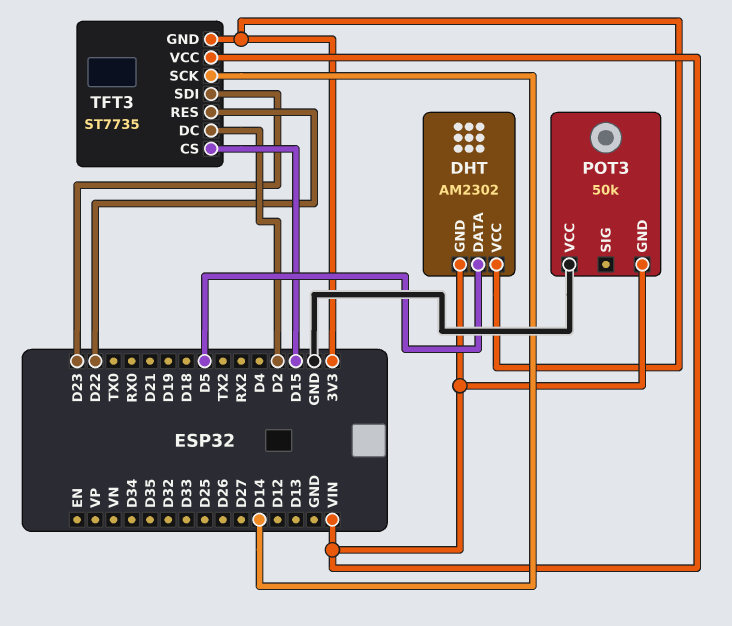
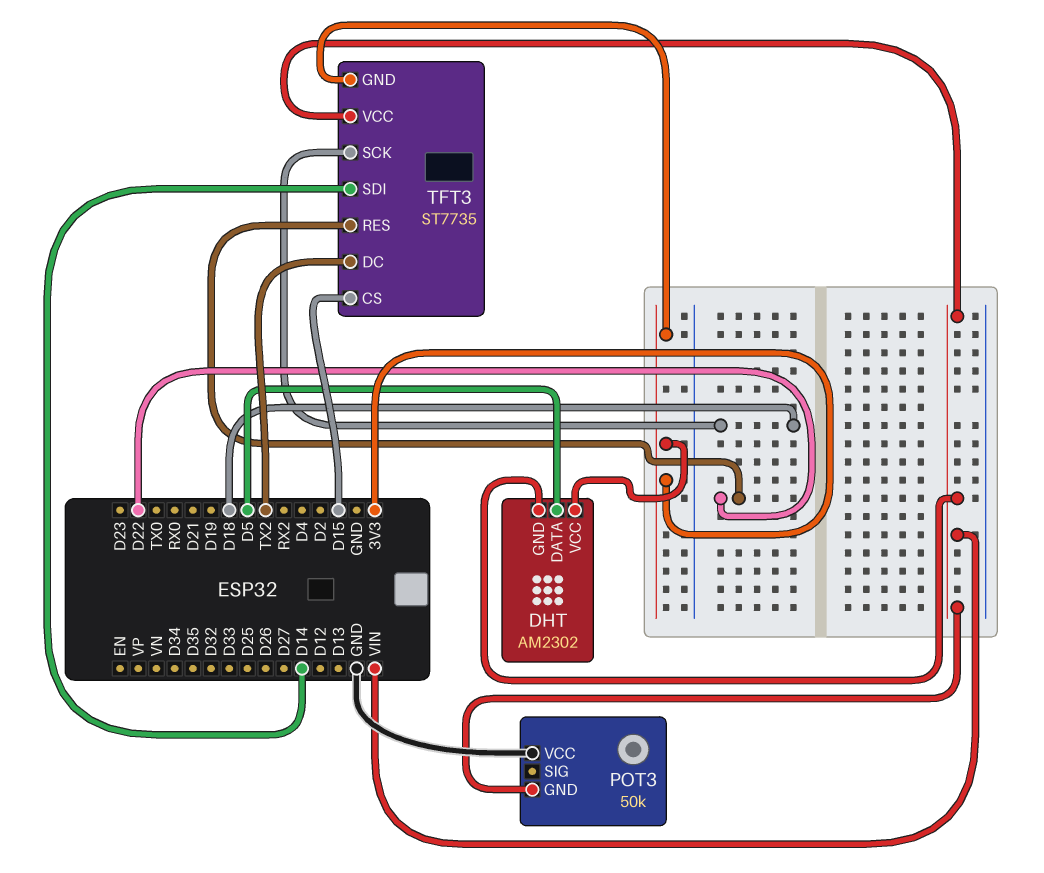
TFT3 pin DC: D2 -> TX2
TFT3 pin SCK: D14 -> D18
TFT3 pin SDI: D23 -> D14

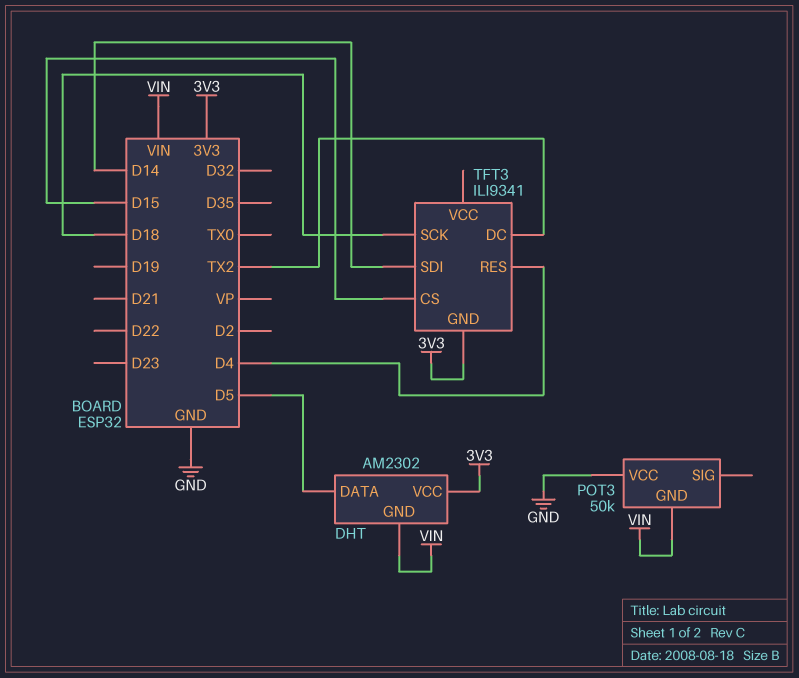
TFT3: ST7735 -> ILI9341
TFT3 pin RES: D22 -> D4
TFT3 pin VCC: VIN -> none

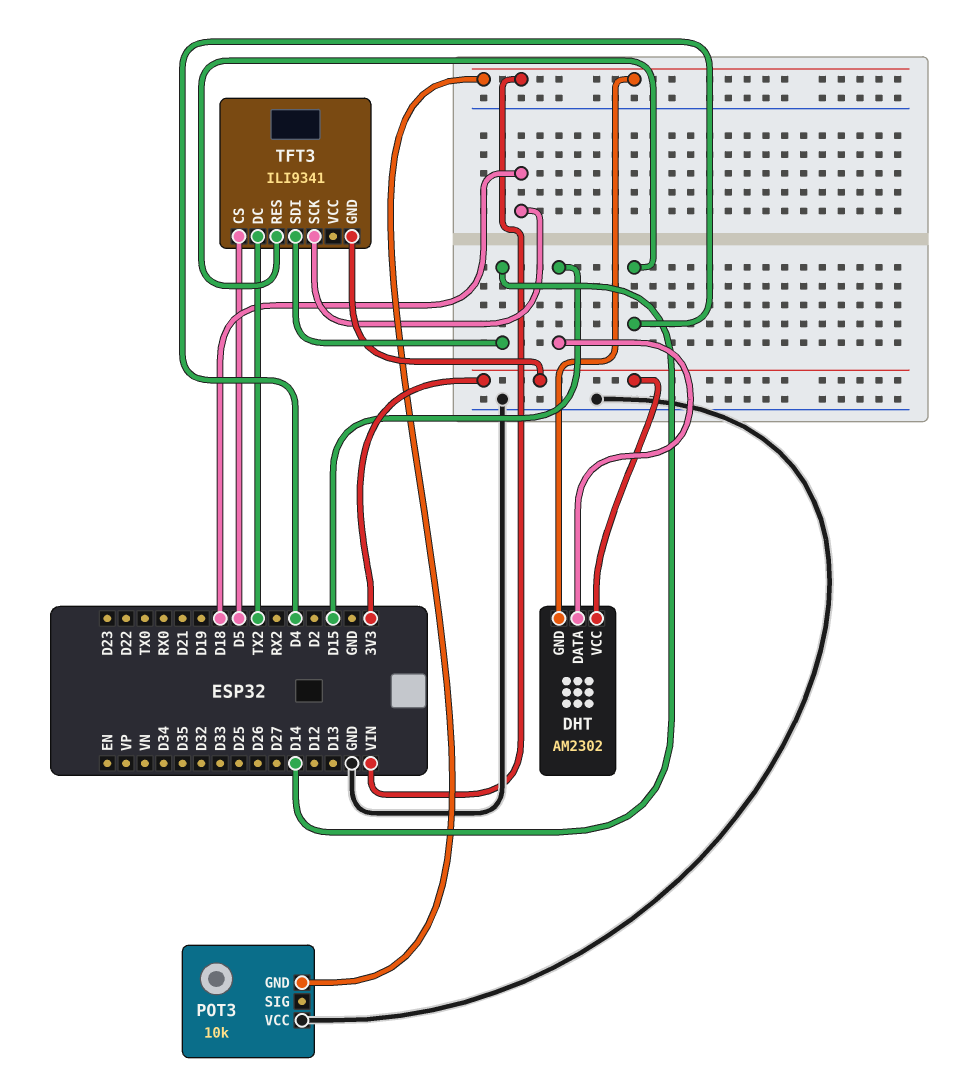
DHT pin DATA: D5 -> D15
POT3: 50k -> 10k
TFT3 pin CS: D15 -> D5

